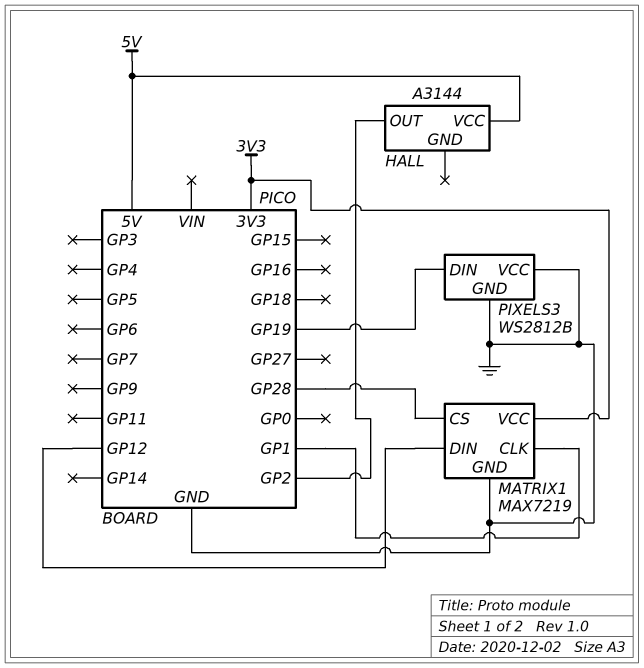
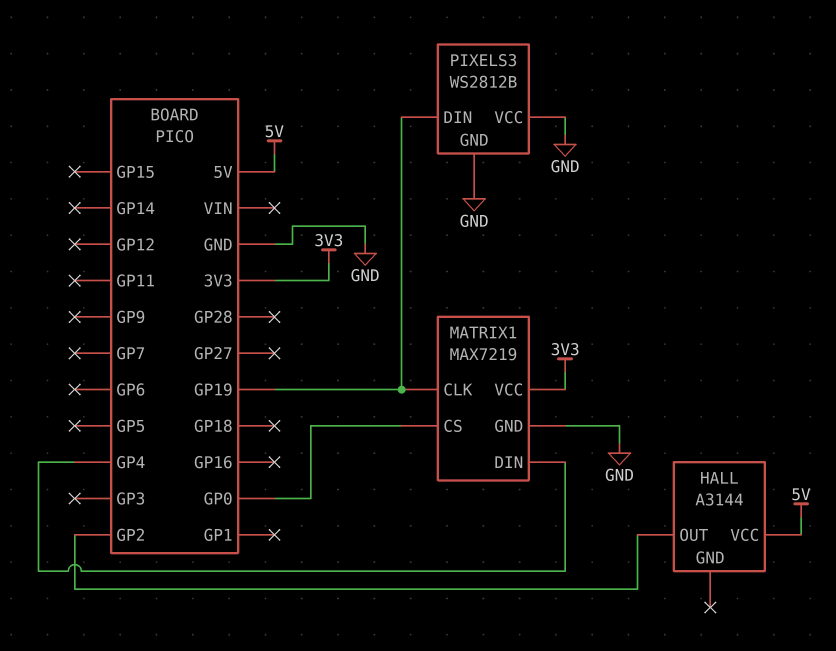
MATRIX1 pin CLK: GP1 -> GP19
MATRIX1 pin CS: GP28 -> GP0
MATRIX1 pin DIN: GP12 -> GP4

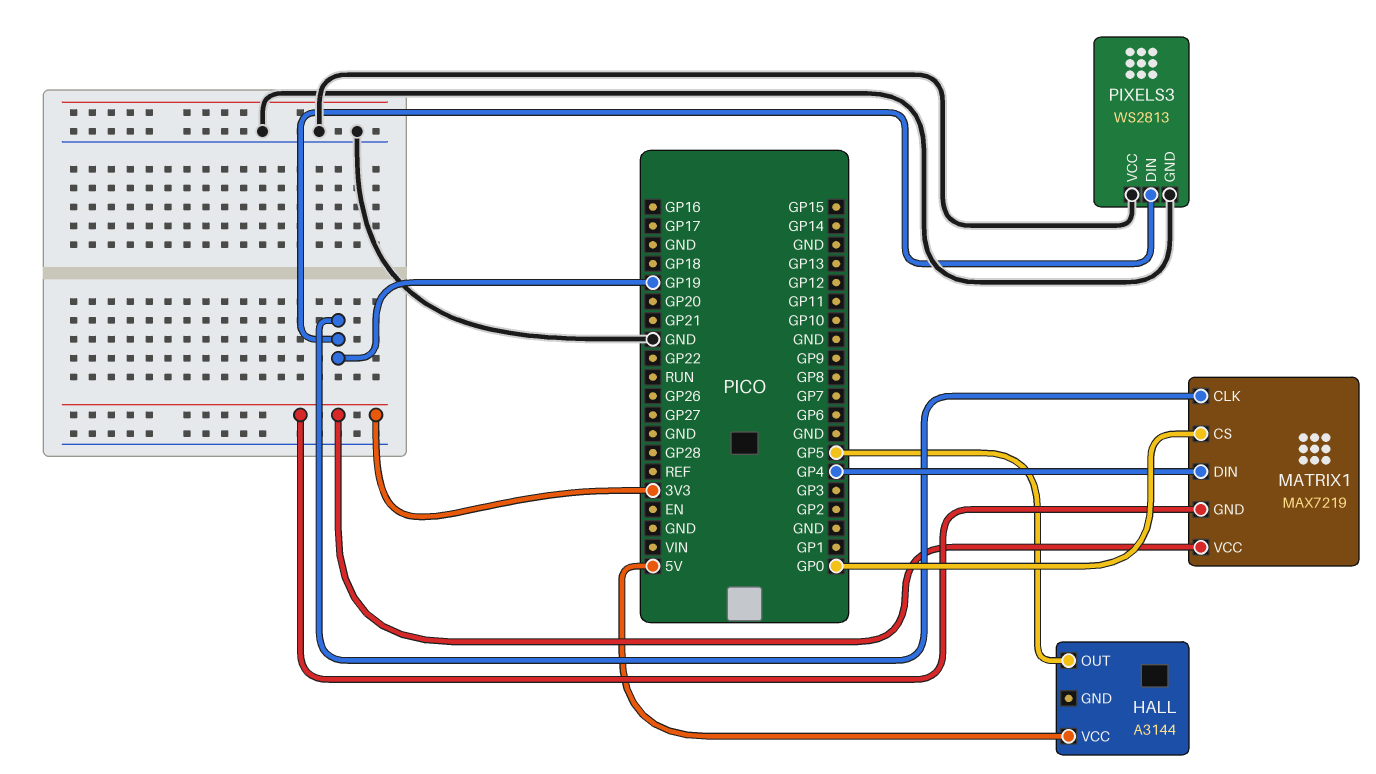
HALL pin OUT: GP2 -> GP5
MATRIX1 pin GND: GND -> 3V3
PIXELS3: WS2812B -> WS2813

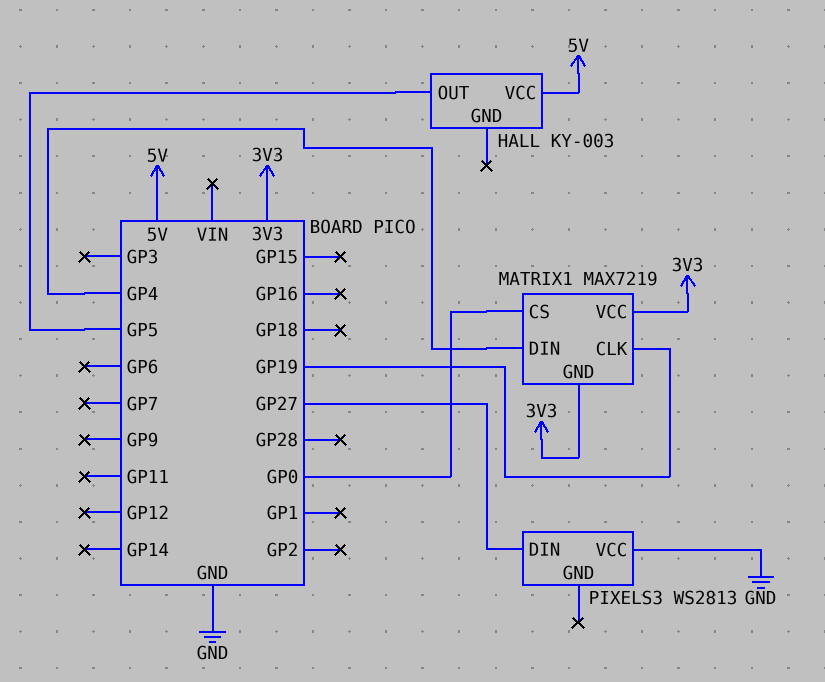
HALL: A3144 -> KY-003
PIXELS3 pin DIN: GP19 -> GP27
PIXELS3 pin GND: GND -> none

